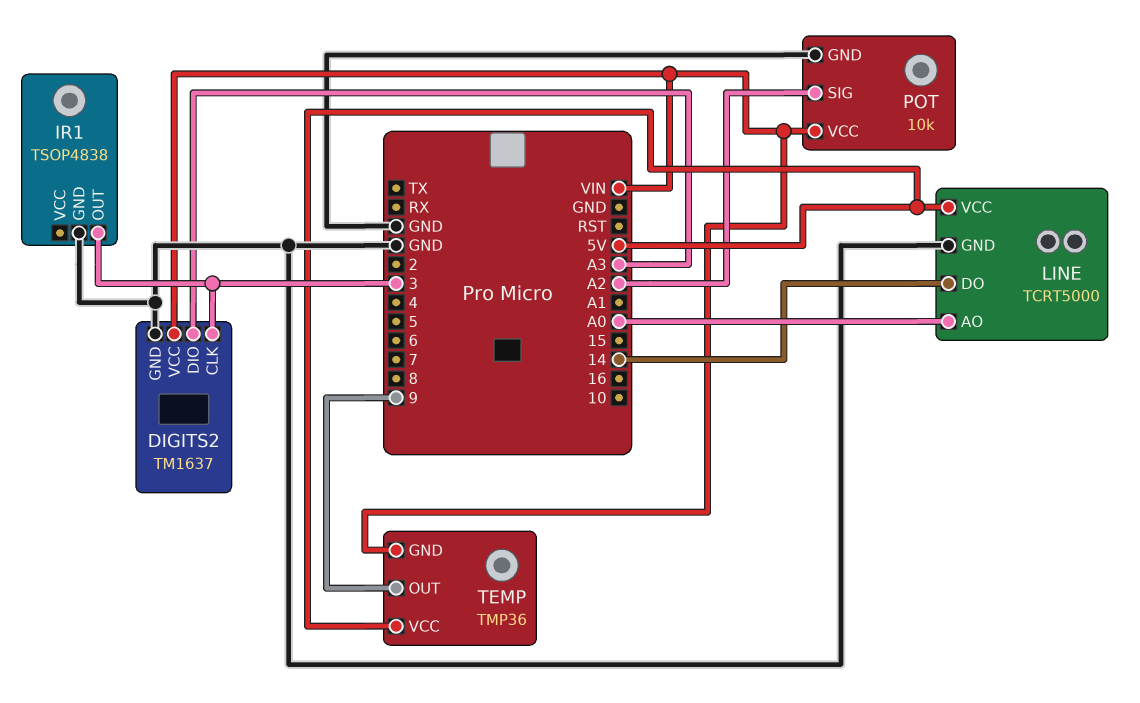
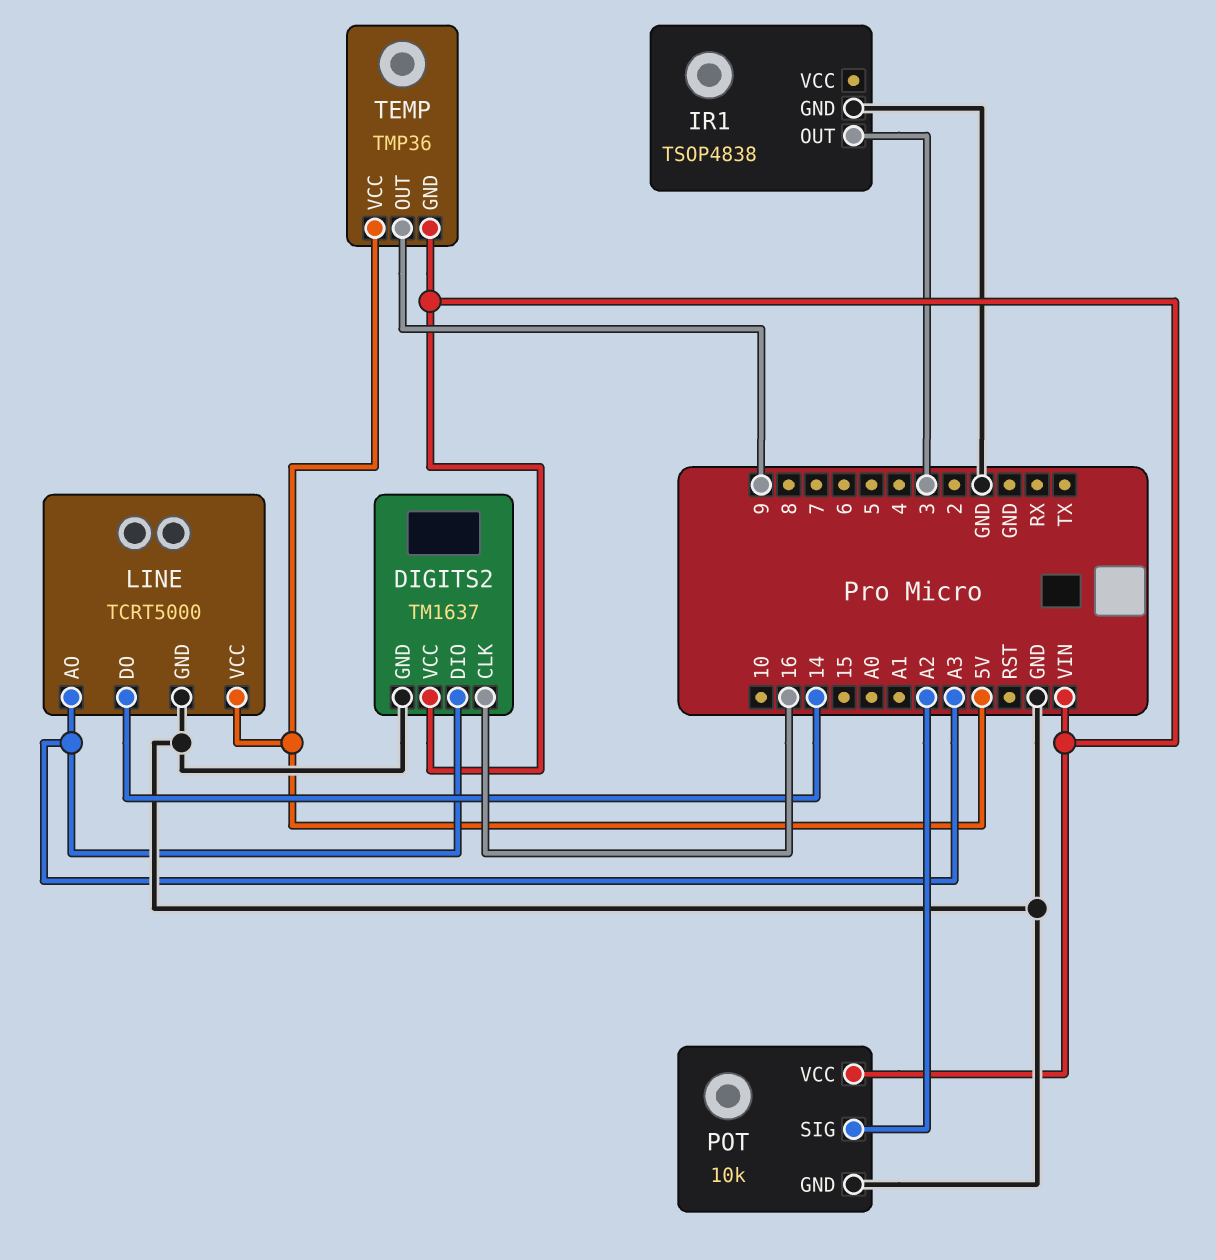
DIGITS2 pin CLK: 3 -> 16
LINE pin AO: A0 -> A3

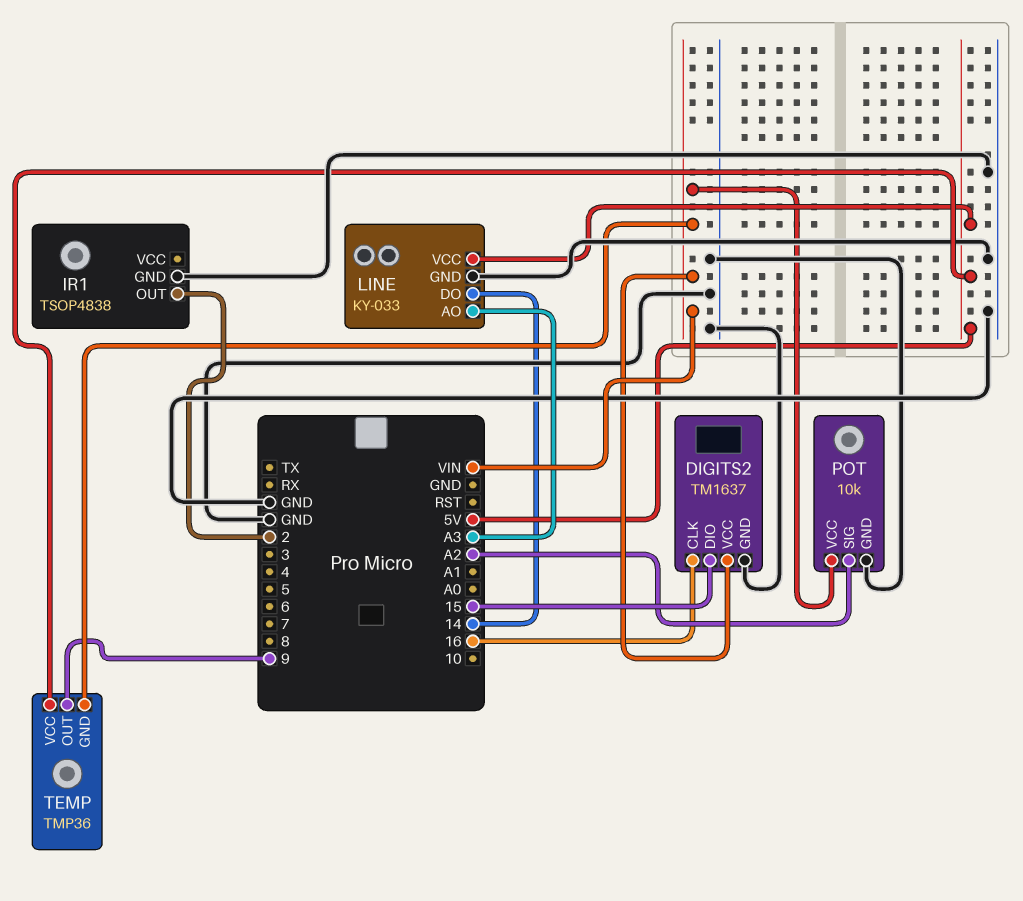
DIGITS2 pin DIO: A3 -> 15
IR1 pin OUT: 3 -> 2
LINE: TCRT5000 -> KY-033

